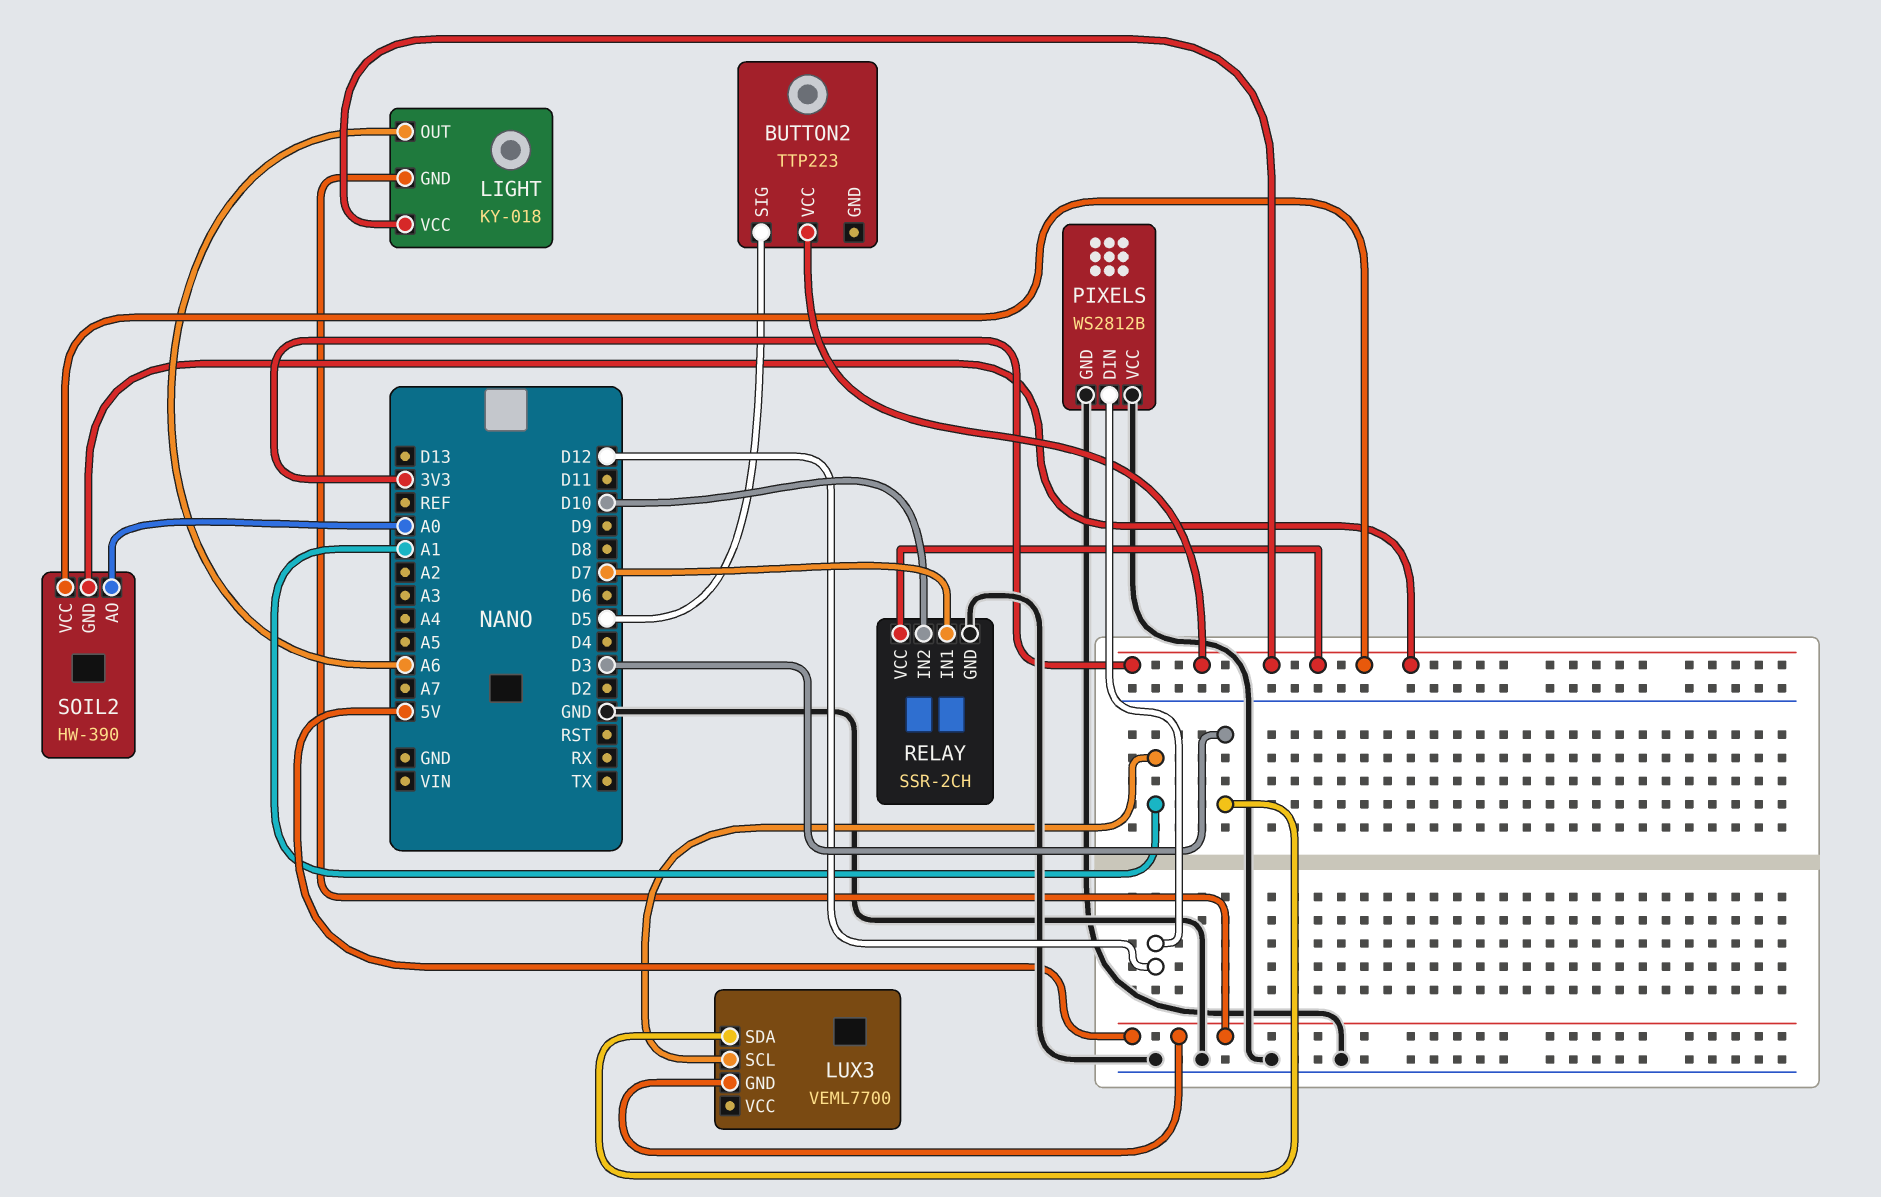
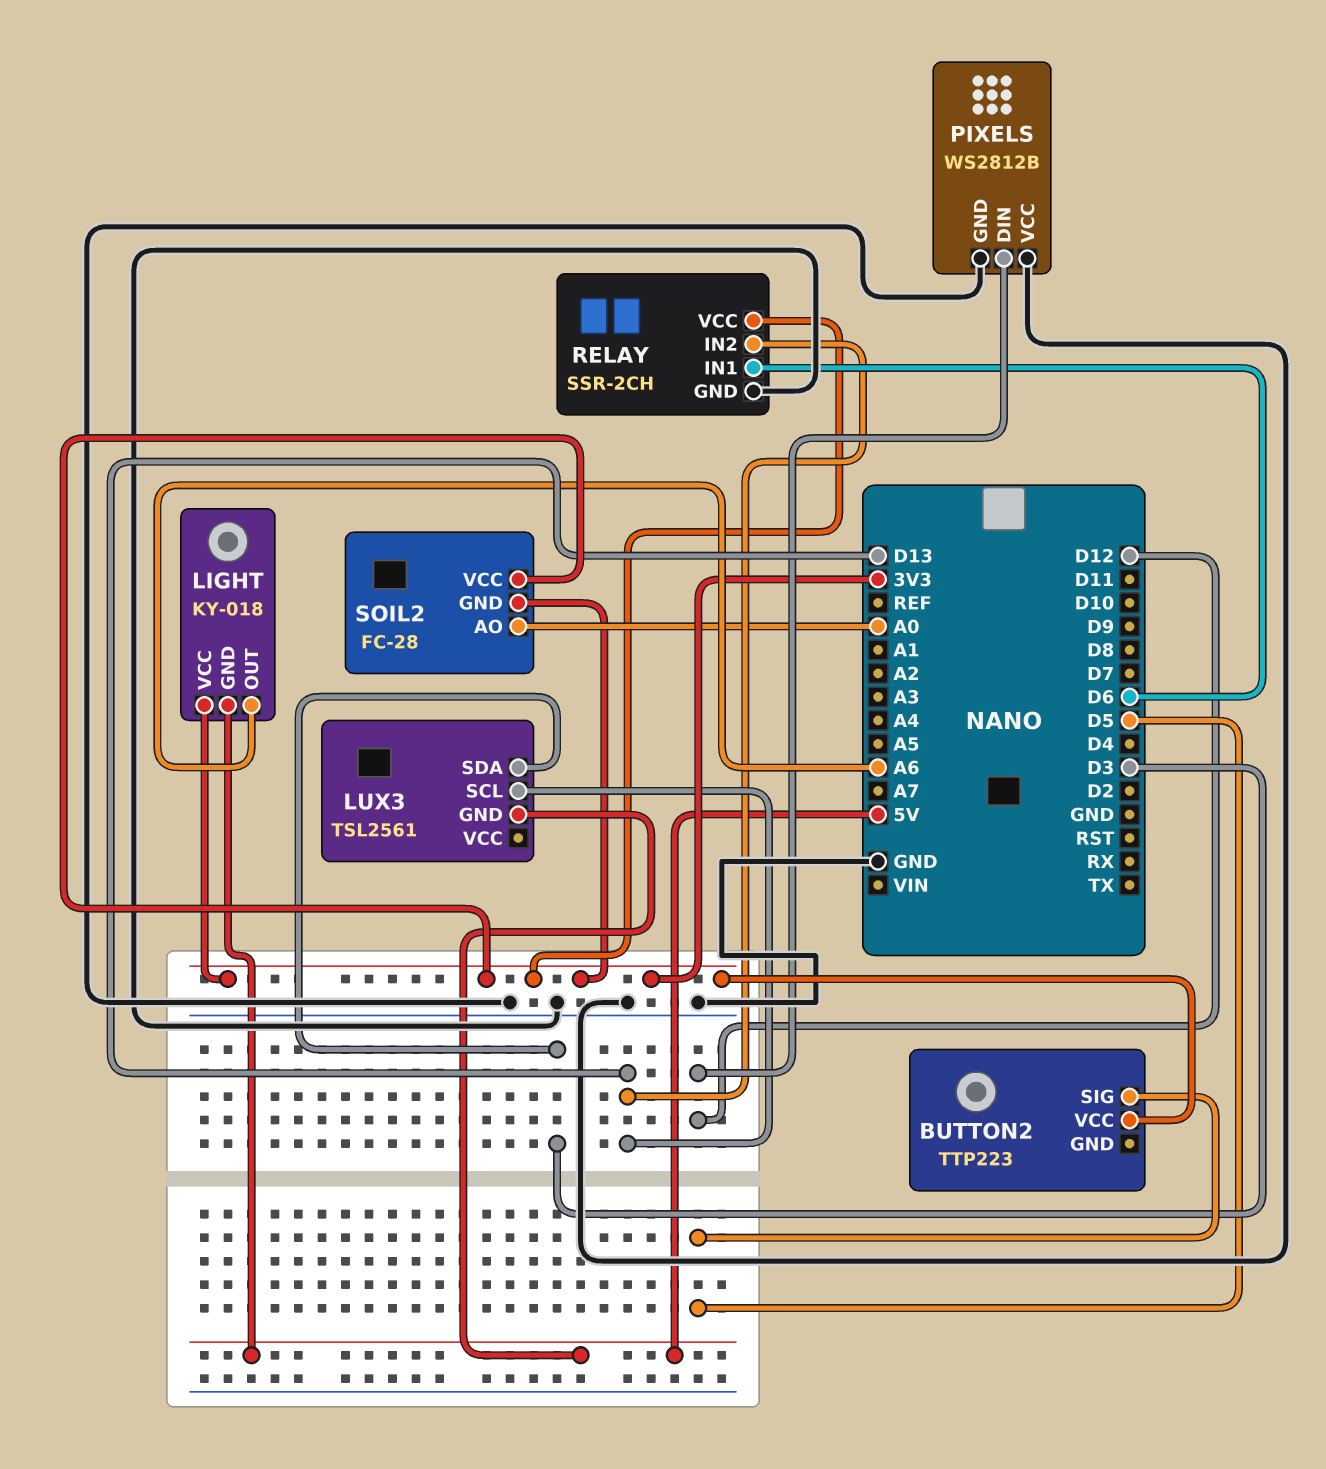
LUX3: VEML7700 -> TSL2561
LUX3 pin SCL: A1 -> D13
RELAY pin IN1: D7 -> D6
RELAY pin IN2: D10 -> D13
SOIL2: HW-390 -> FC-28

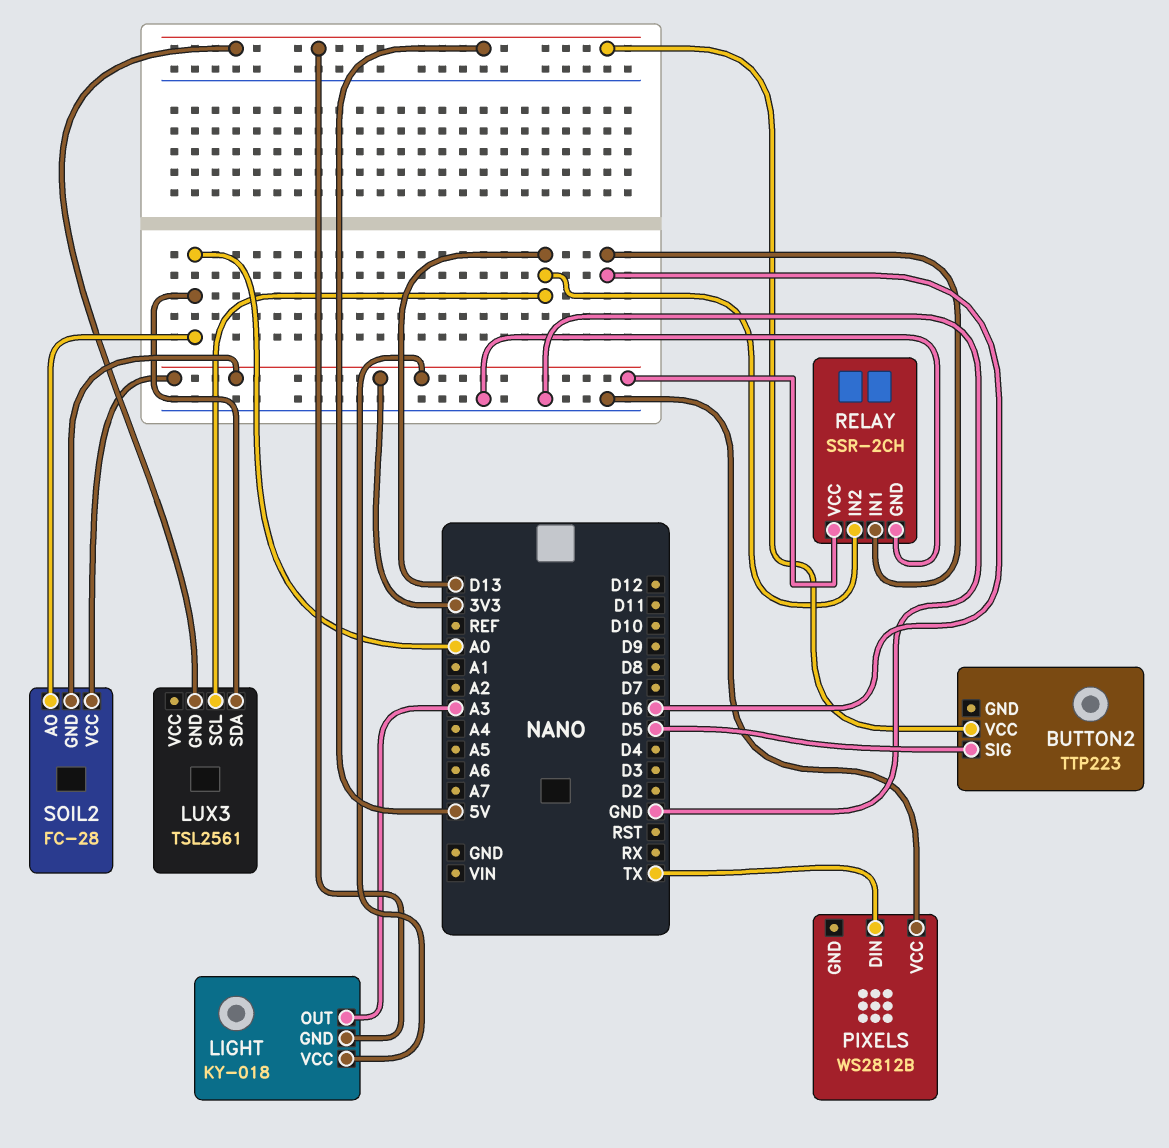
BUTTON2 pin VCC: 3V3 -> 5V
LIGHT pin OUT: A6 -> A3
LUX3 pin SDA: D3 -> A0
PIXELS pin DIN: D12 -> TX
PIXELS pin GND: GND -> none

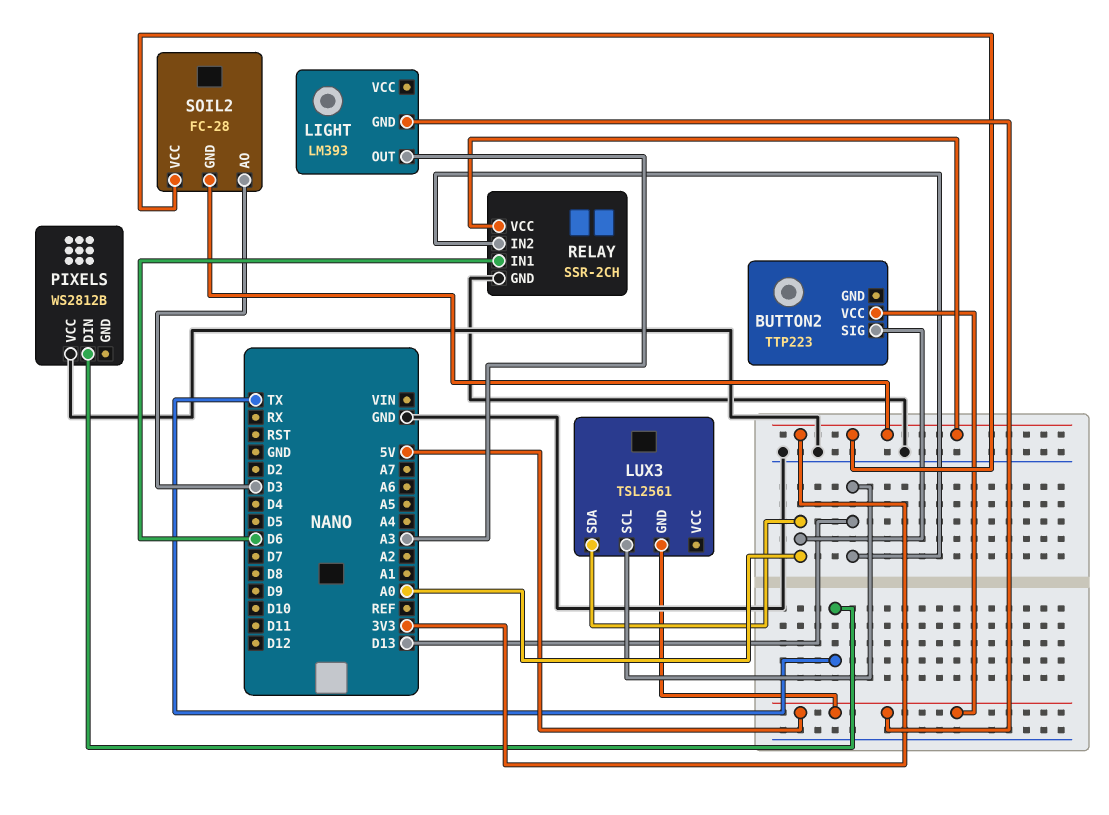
BUTTON2 pin SIG: D5 -> A0
LIGHT: KY-018 -> LM393
LIGHT pin VCC: 3V3 -> none
SOIL2 pin AO: A0 -> D3

